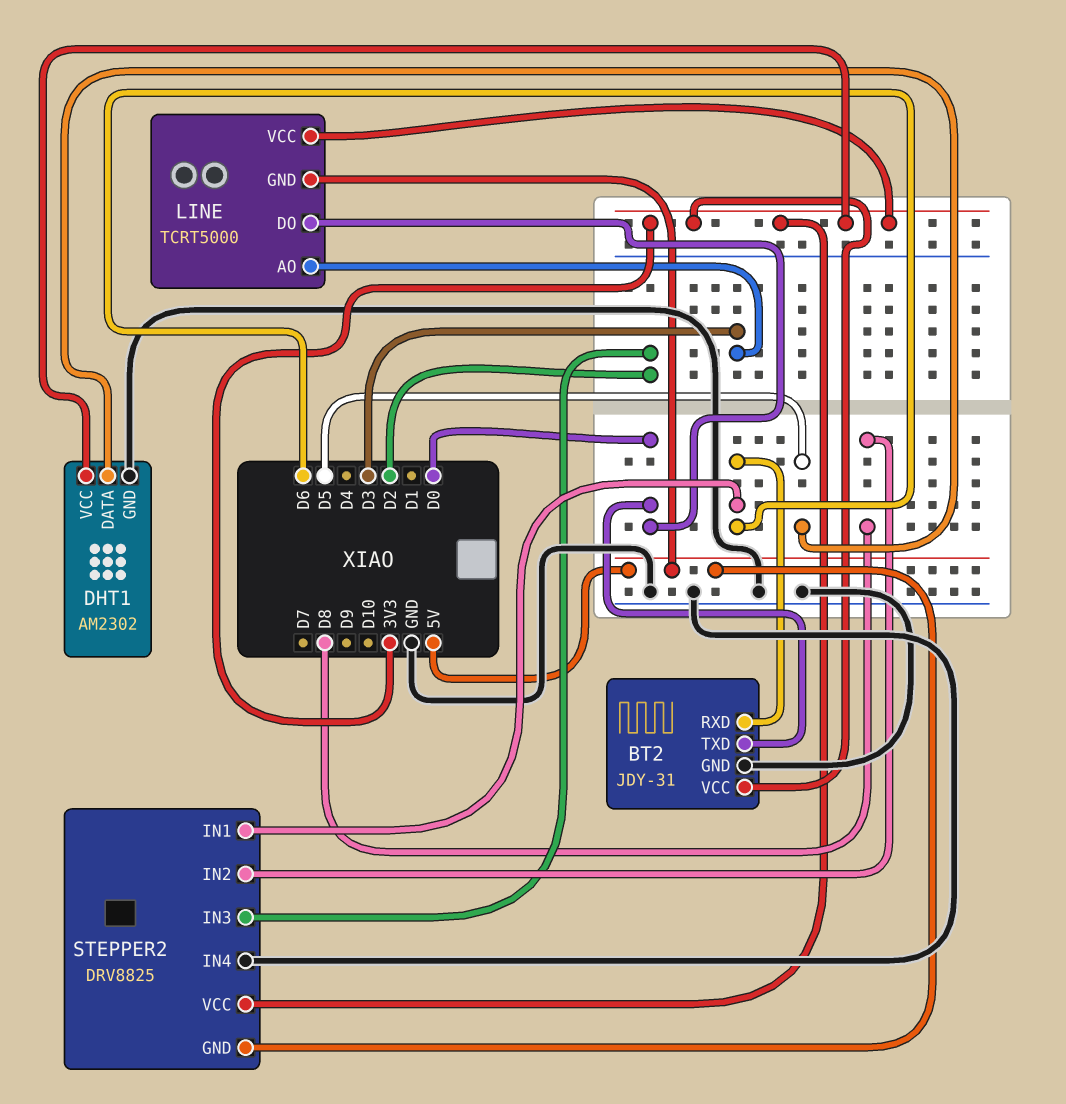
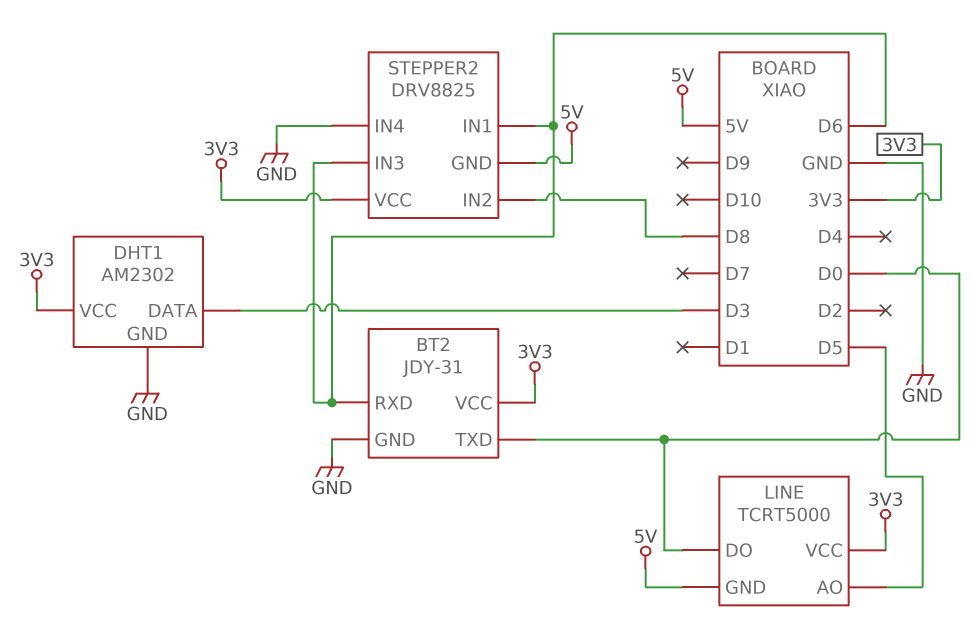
DHT1 pin DATA: D5 -> D3
LINE pin AO: D3 -> D5
STEPPER2 pin IN3: D2 -> D6

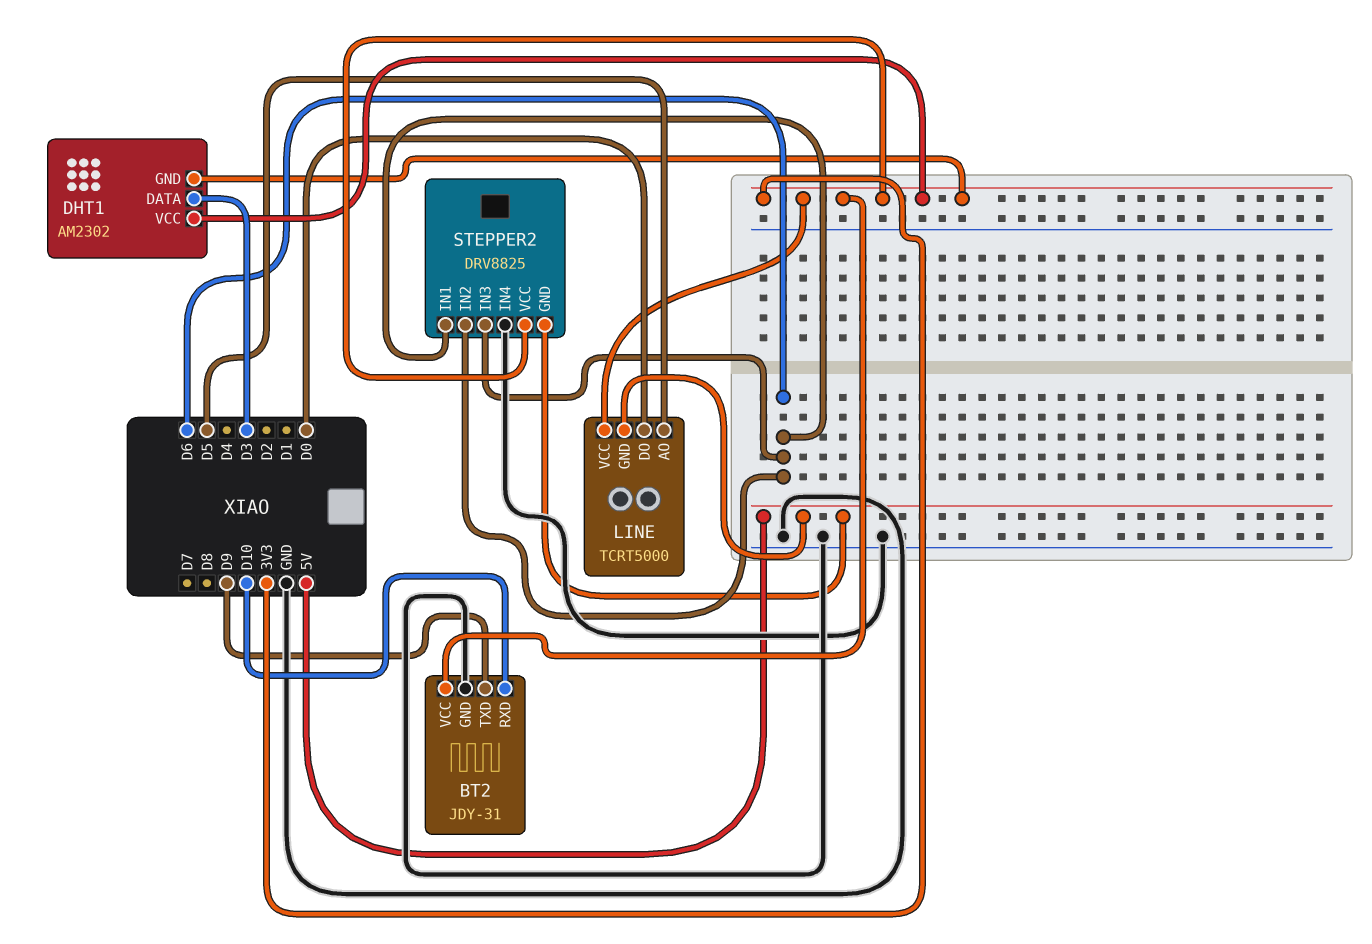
BT2 pin RXD: D6 -> D10
BT2 pin TXD: D0 -> D9
DHT1 pin GND: GND -> 3V3
STEPPER2 pin IN2: D8 -> D6

